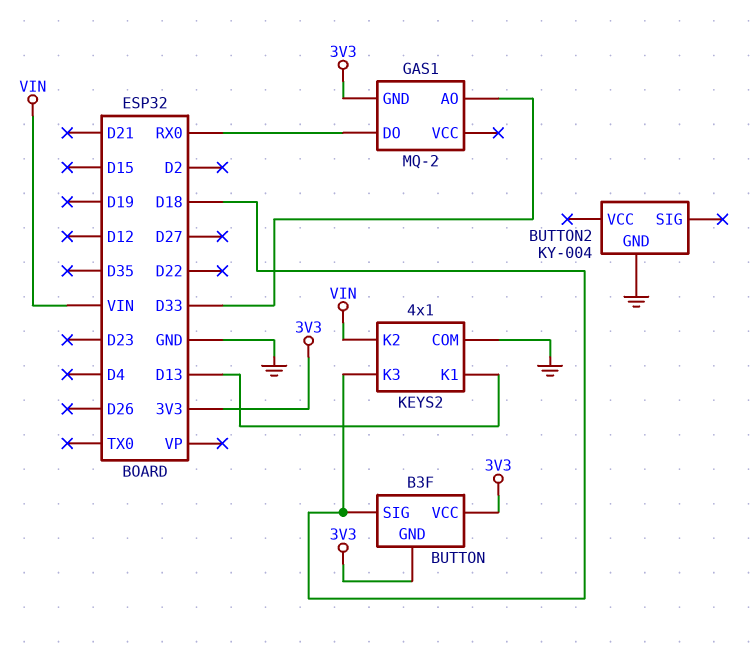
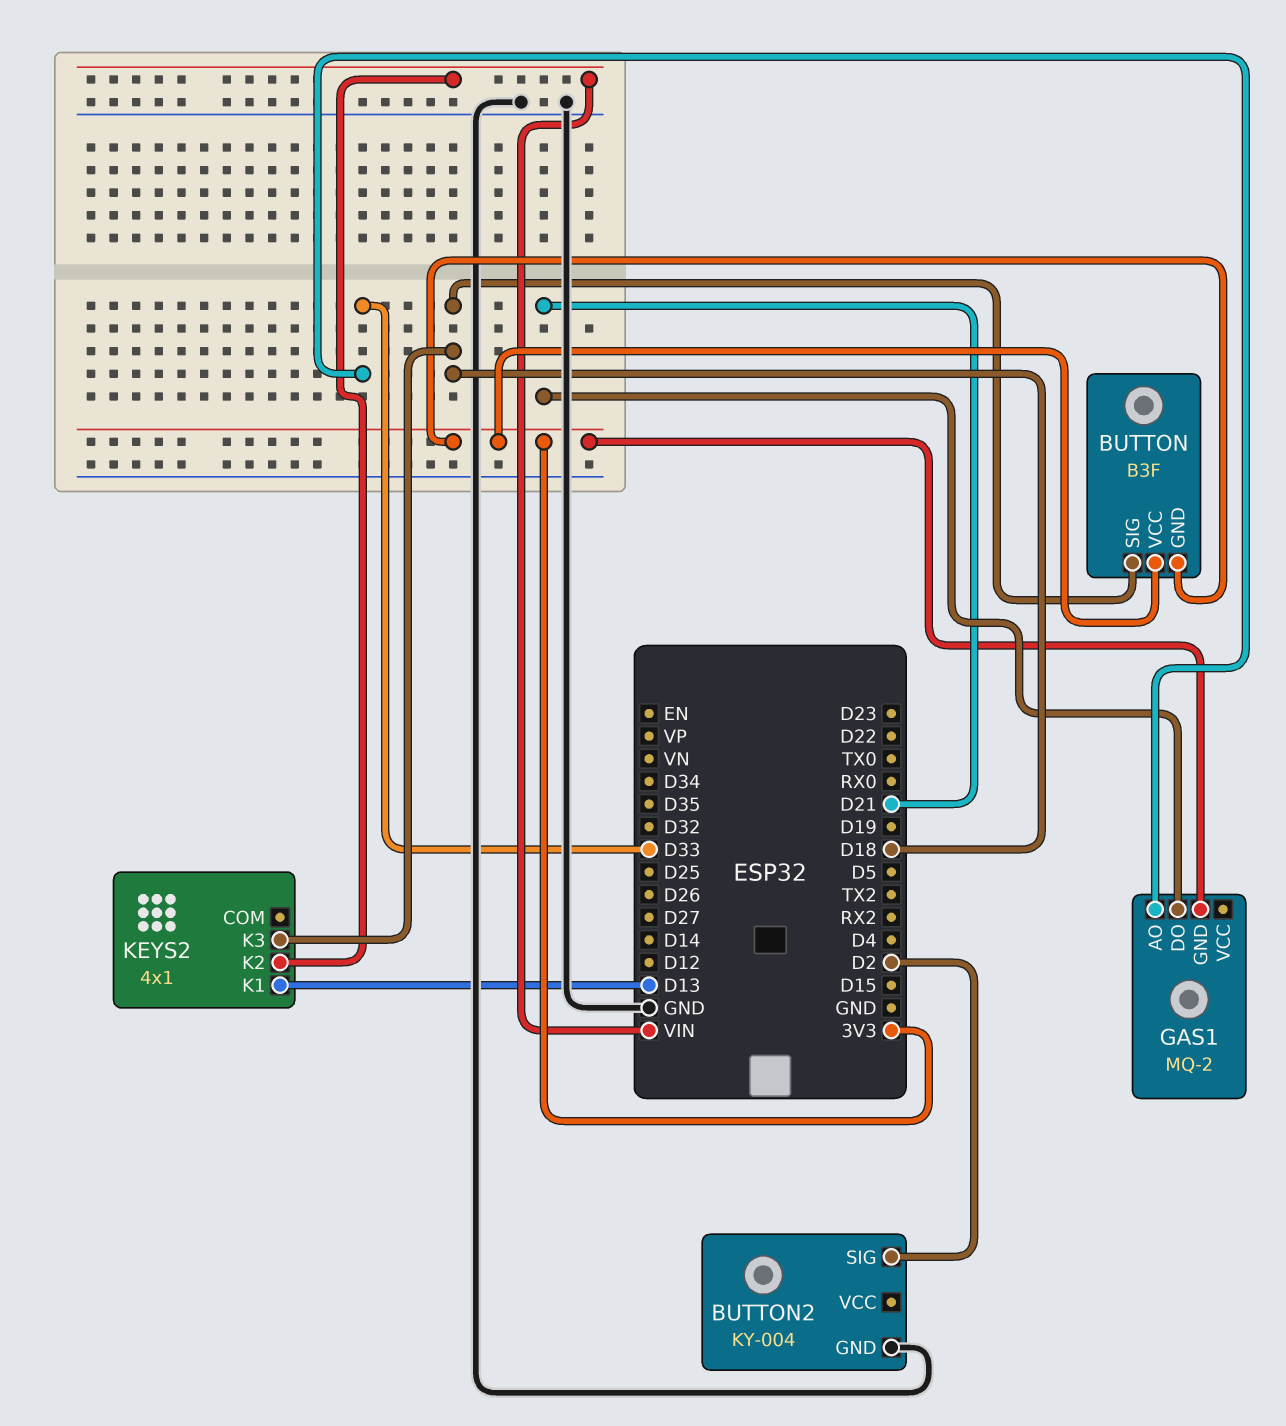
BUTTON2 pin SIG: none -> D2
GAS1 pin DO: RX0 -> D21
KEYS2 pin COM: GND -> none

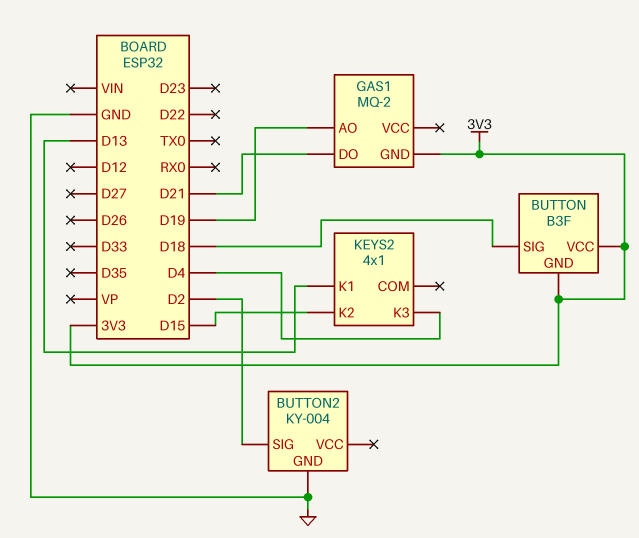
GAS1 pin AO: D33 -> D19
KEYS2 pin K2: VIN -> D15
KEYS2 pin K3: D18 -> D4

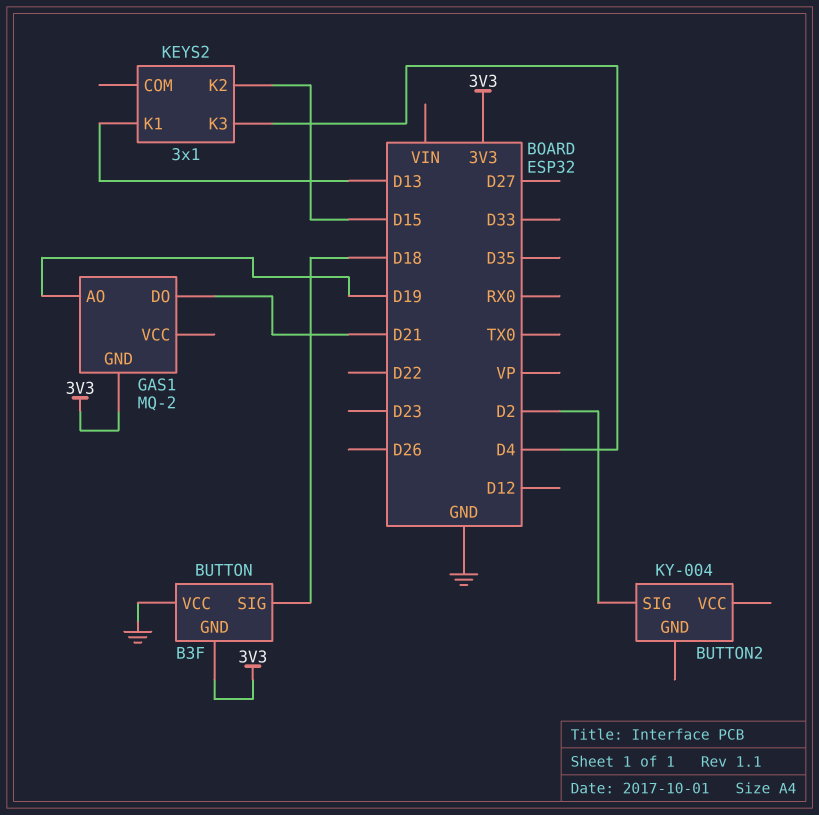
BUTTON pin VCC: 3V3 -> GND
BUTTON2 pin GND: GND -> none
KEYS2: 4x1 -> 3x1

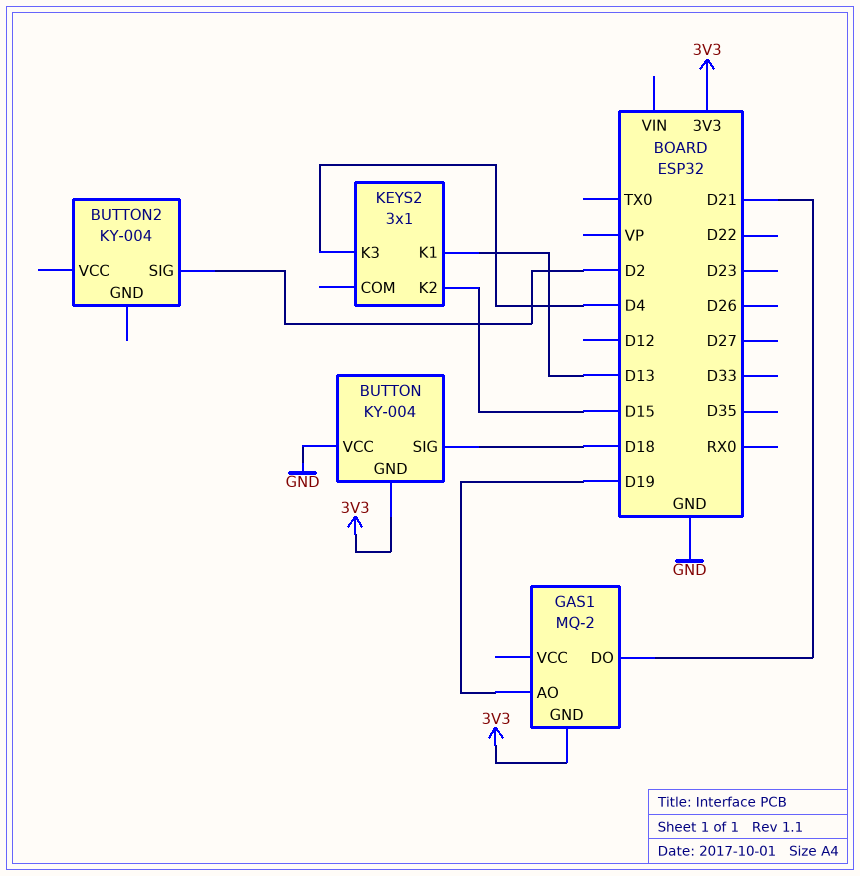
BUTTON: B3F -> KY-004

